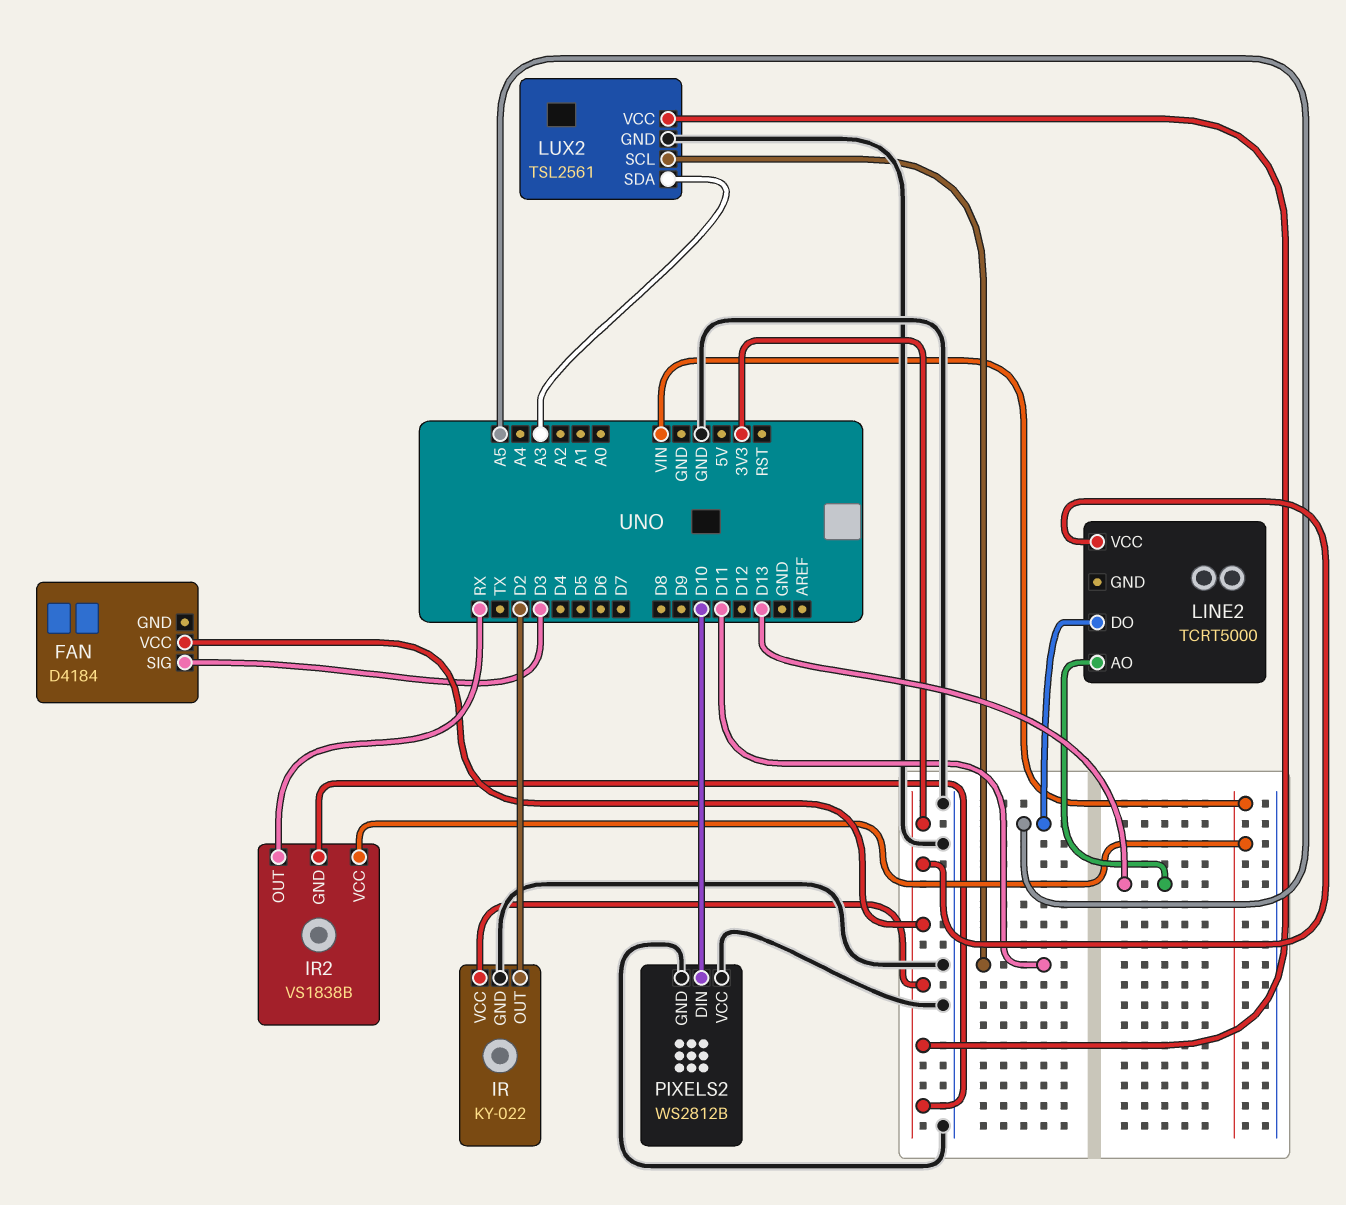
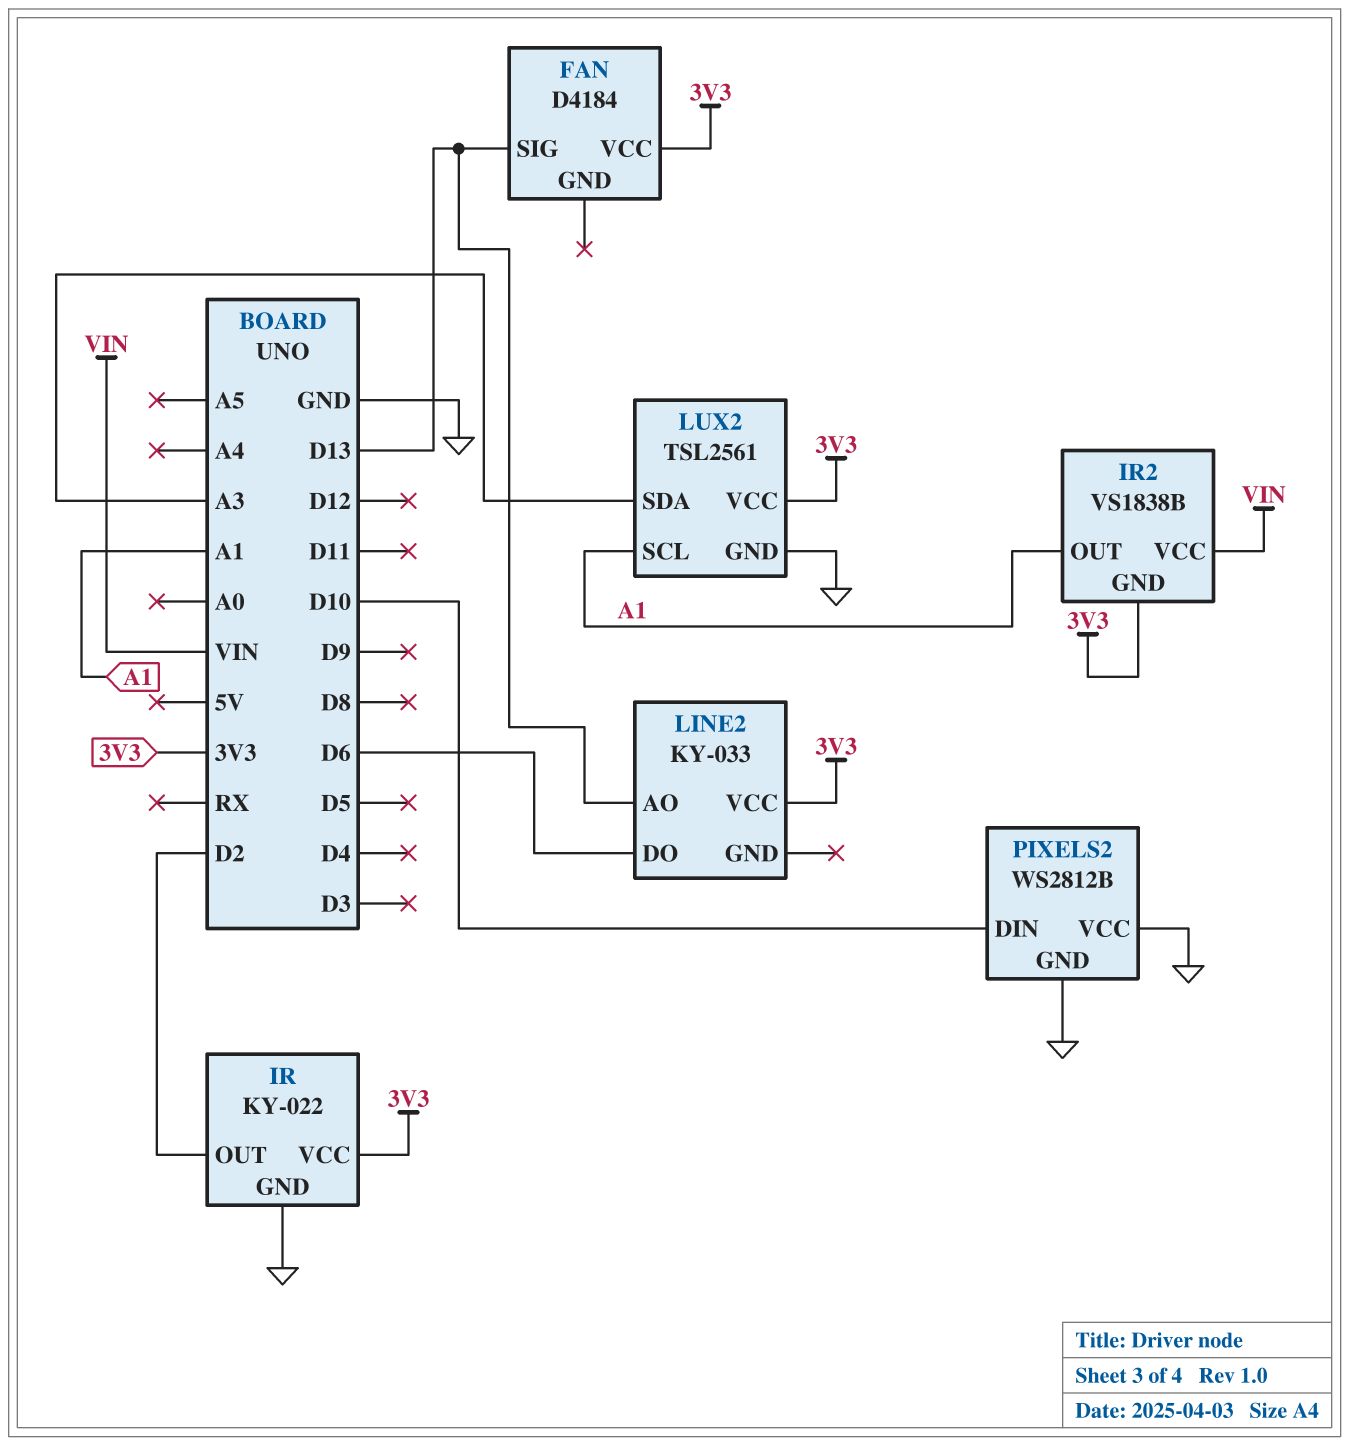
FAN pin SIG: D3 -> D13
IR2 pin OUT: RX -> A1
LINE2: TCRT5000 -> KY-033
LINE2 pin DO: A5 -> D6
LUX2 pin SCL: D11 -> A1

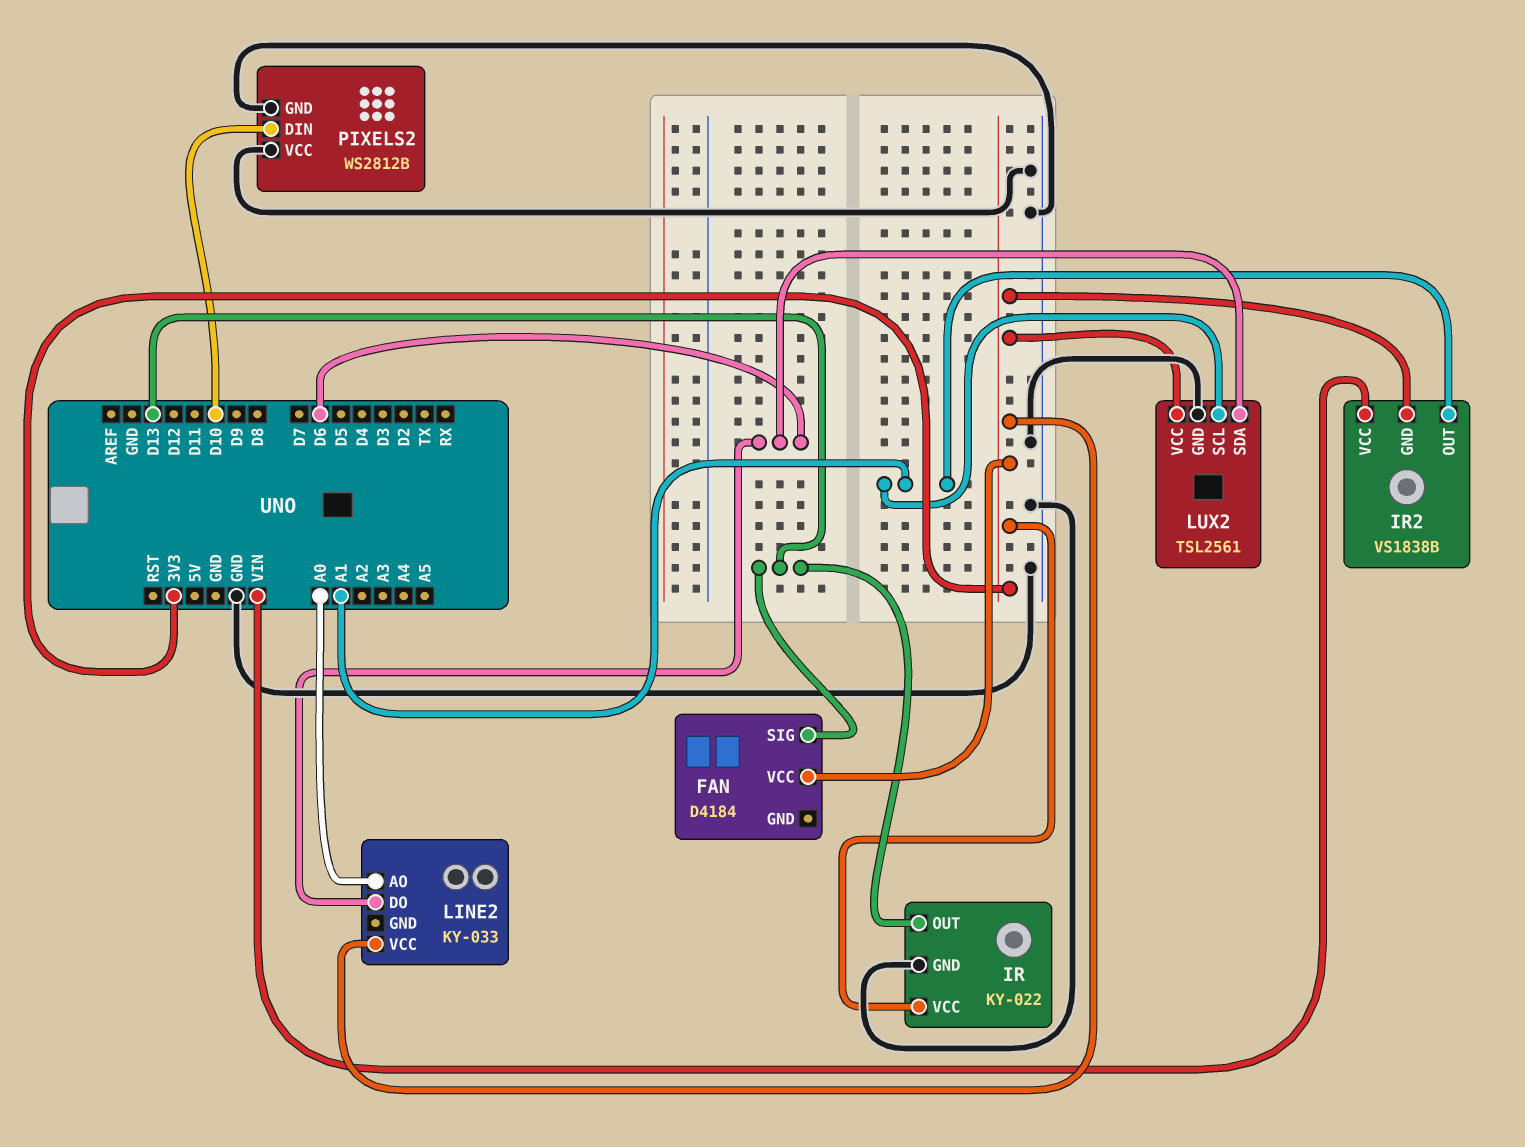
IR pin OUT: D2 -> D13
LINE2 pin AO: D13 -> A0
LUX2 pin SDA: A3 -> D6

